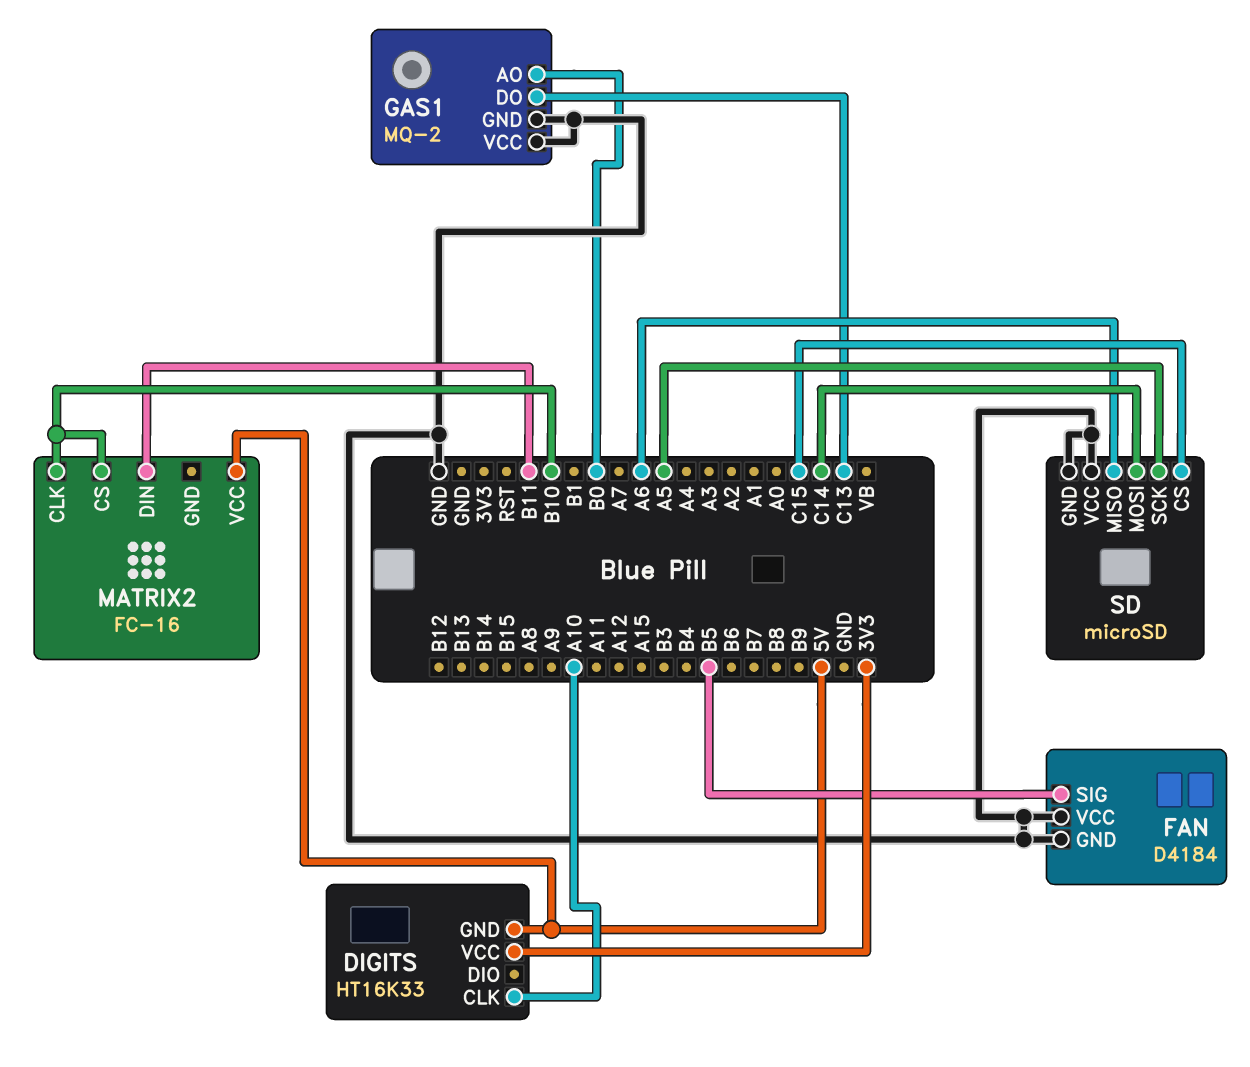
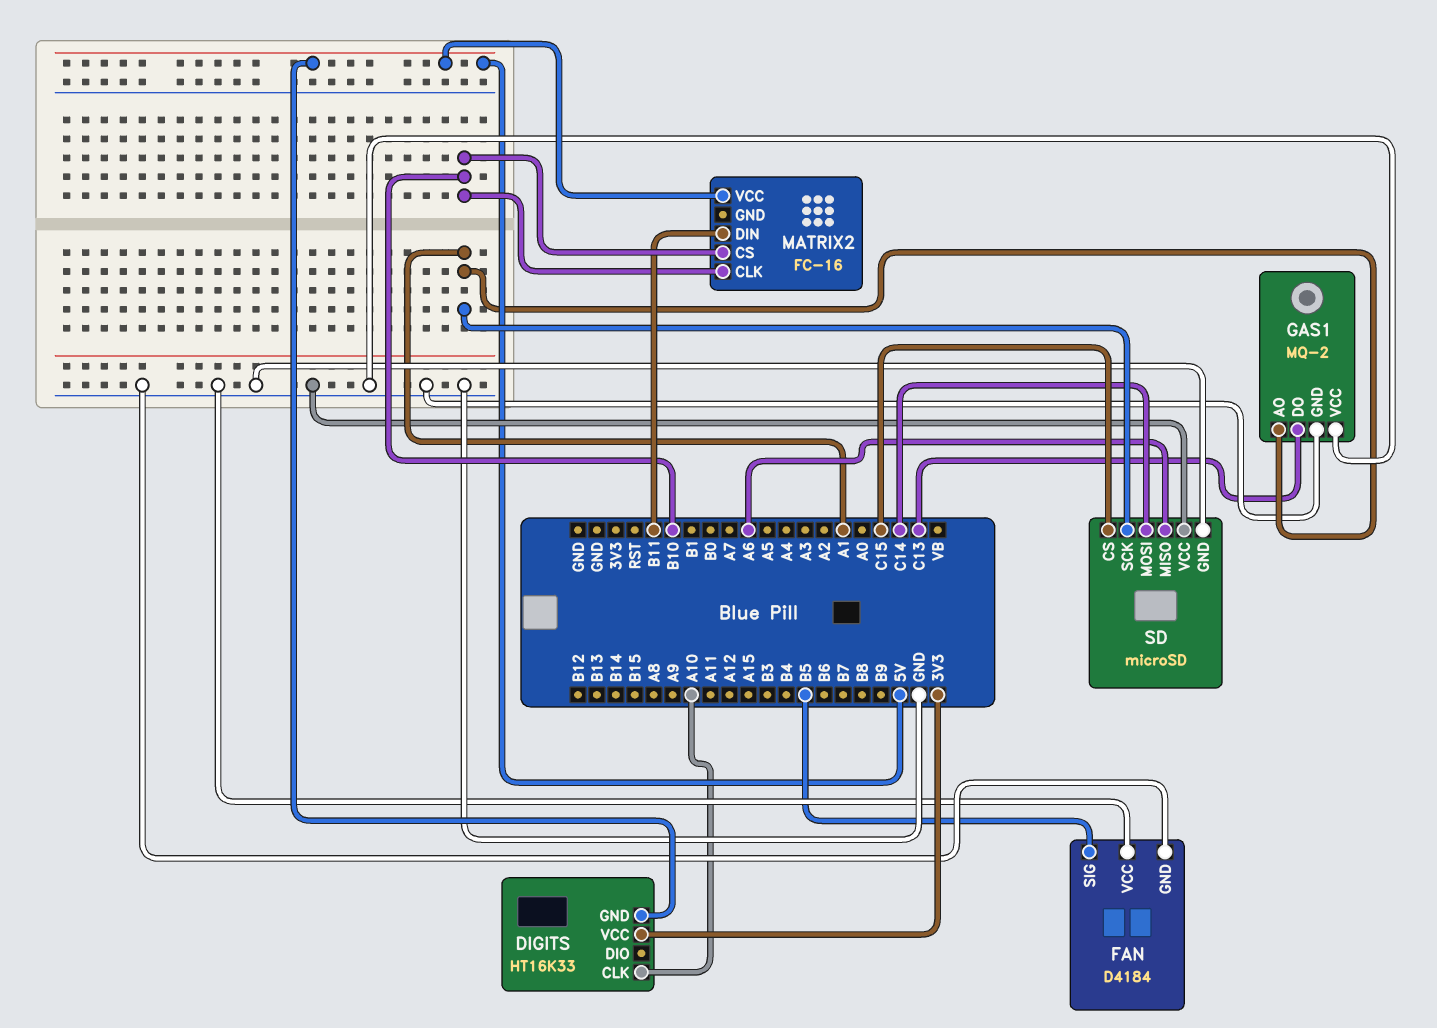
GAS1 pin AO: B0 -> A1
SD pin SCK: A5 -> A1

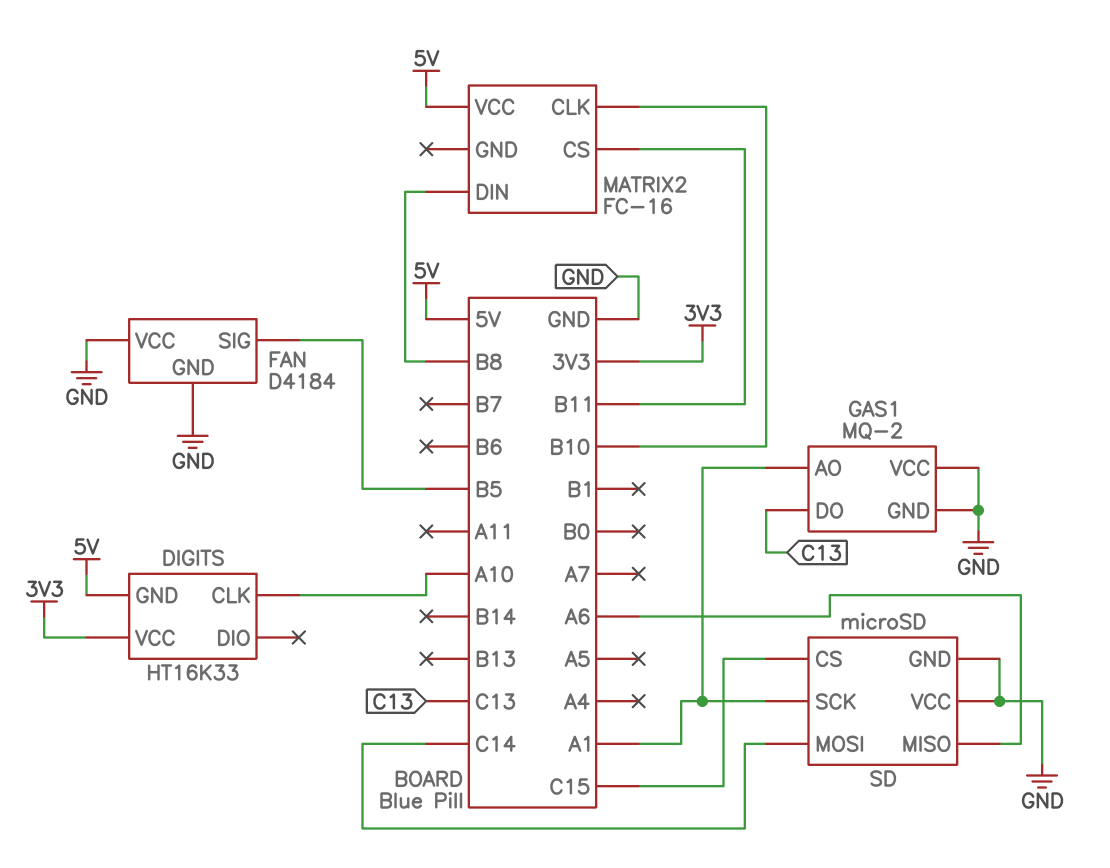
MATRIX2 pin CS: B10 -> B11
MATRIX2 pin DIN: B11 -> B8

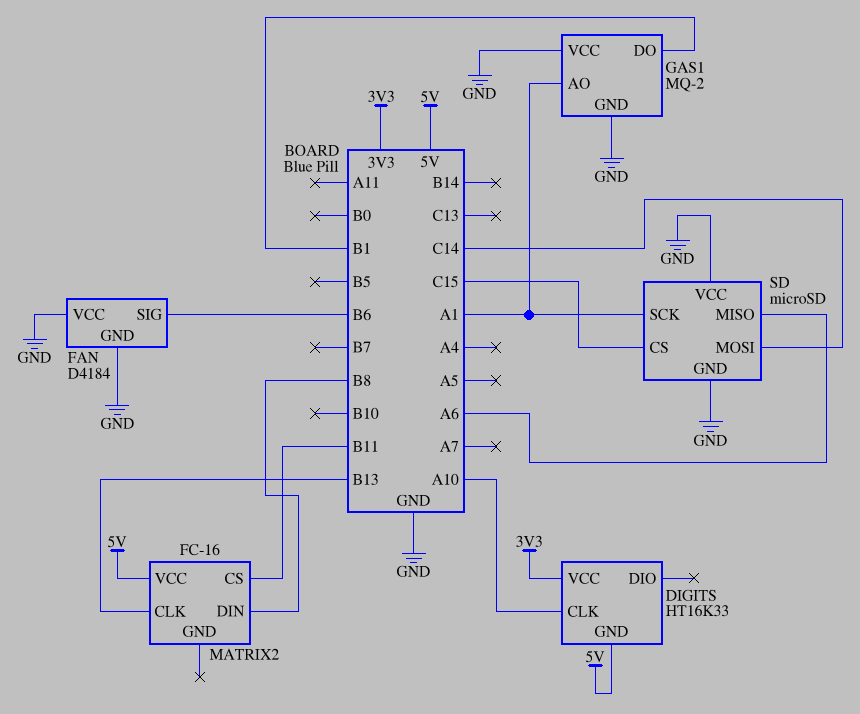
FAN pin SIG: B5 -> B6
GAS1 pin DO: C13 -> B1
MATRIX2 pin CLK: B10 -> B13

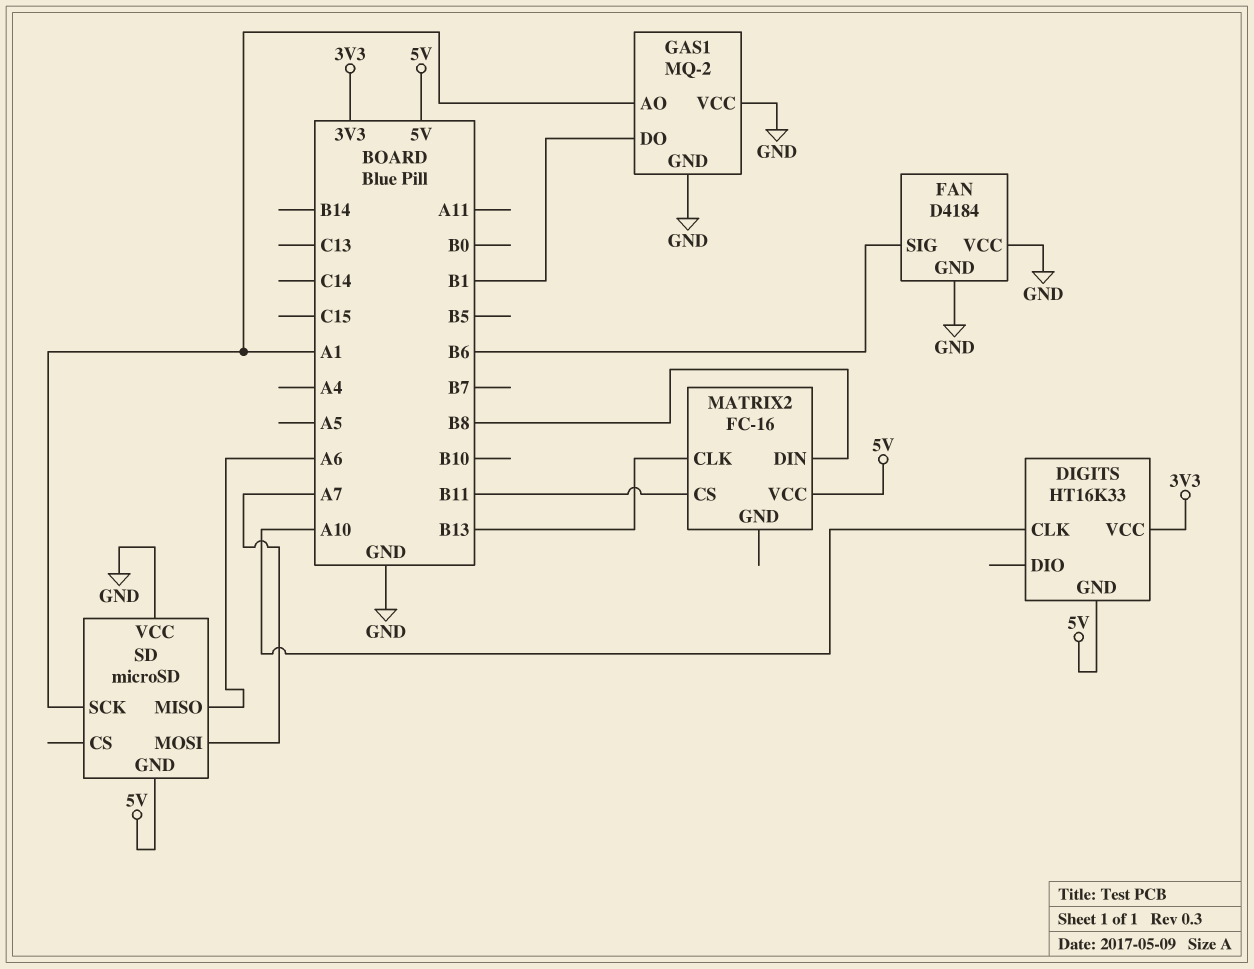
SD pin CS: C15 -> none
SD pin GND: GND -> 5V
SD pin MOSI: C14 -> A7

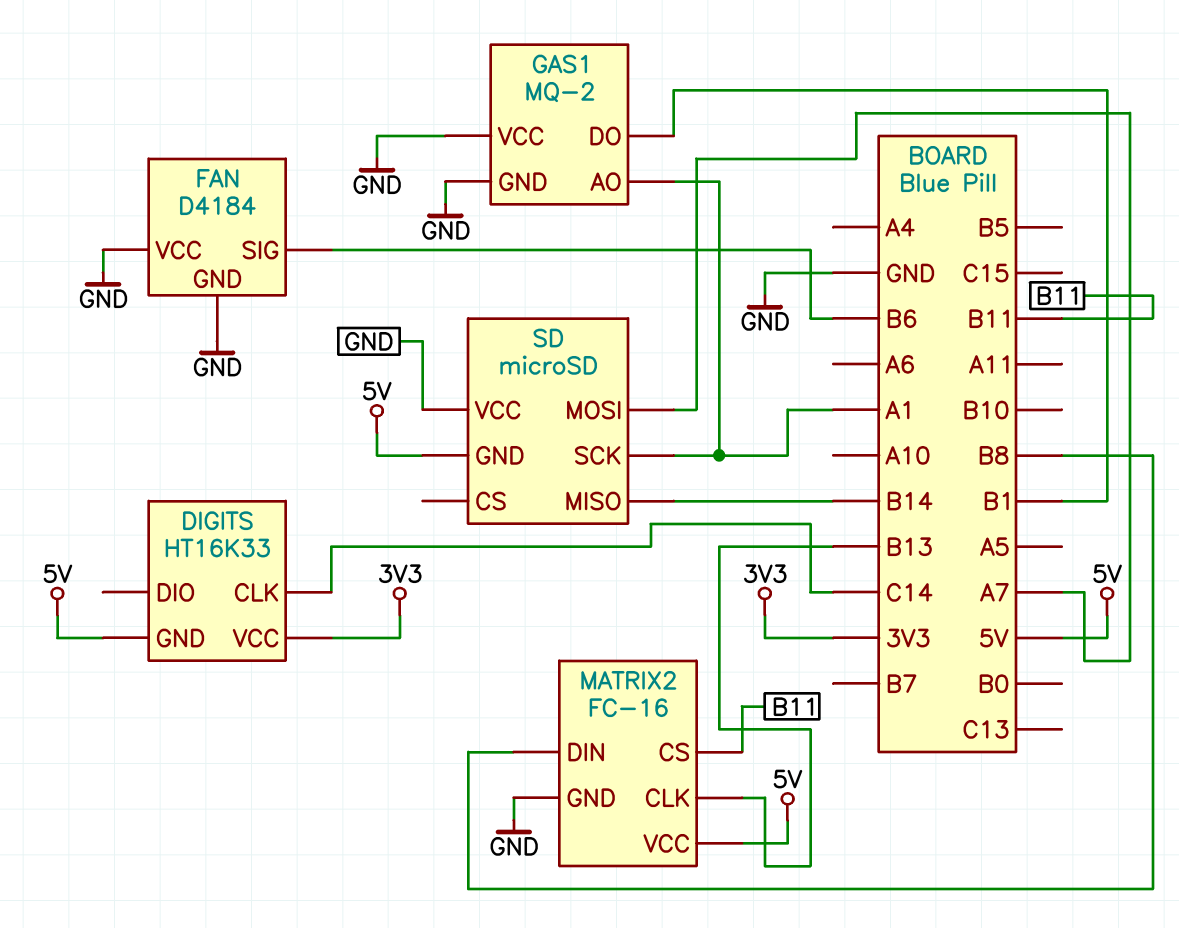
DIGITS pin CLK: A10 -> C14
MATRIX2 pin GND: none -> GND
SD pin MISO: A6 -> B14

